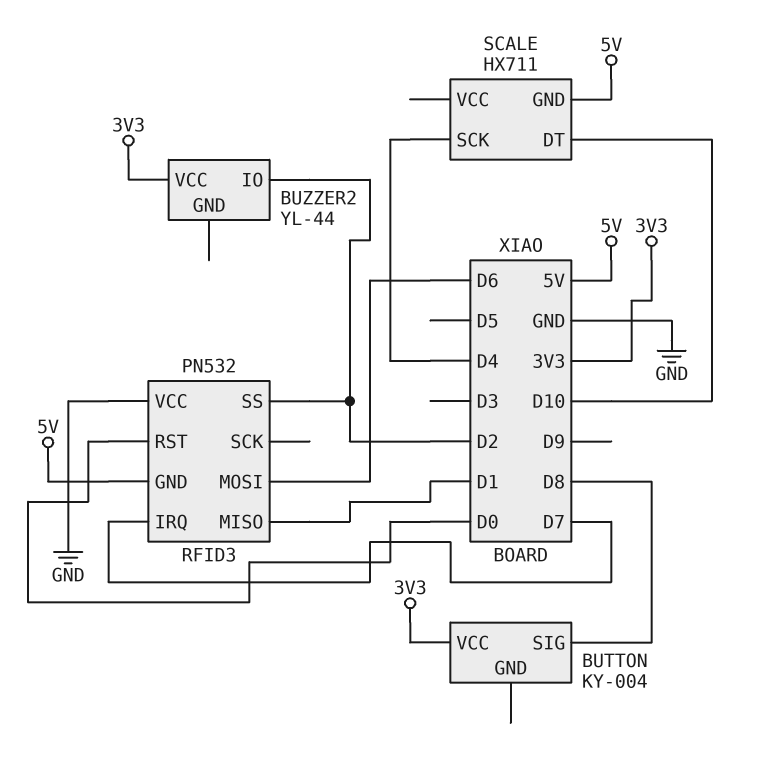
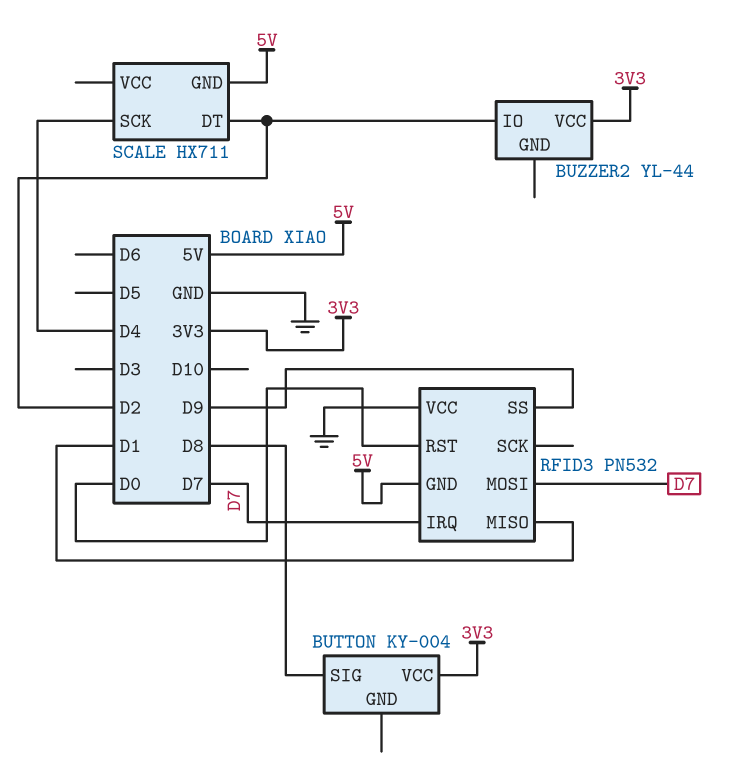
RFID3 pin MOSI: D6 -> D7
RFID3 pin SS: D2 -> D9
SCALE pin DT: D10 -> D2

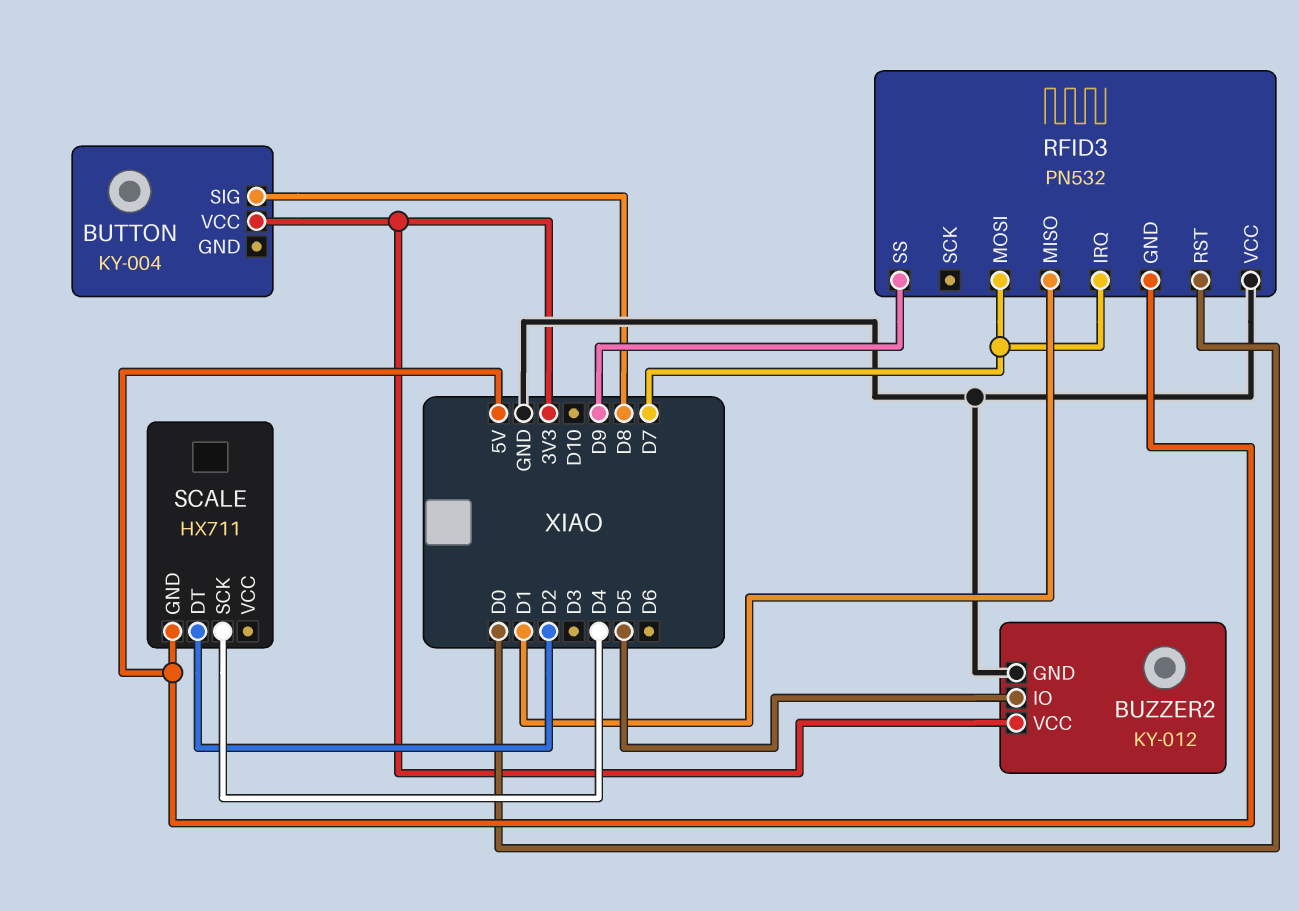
BUZZER2: YL-44 -> KY-012
BUZZER2 pin GND: none -> GND
BUZZER2 pin IO: D2 -> D5

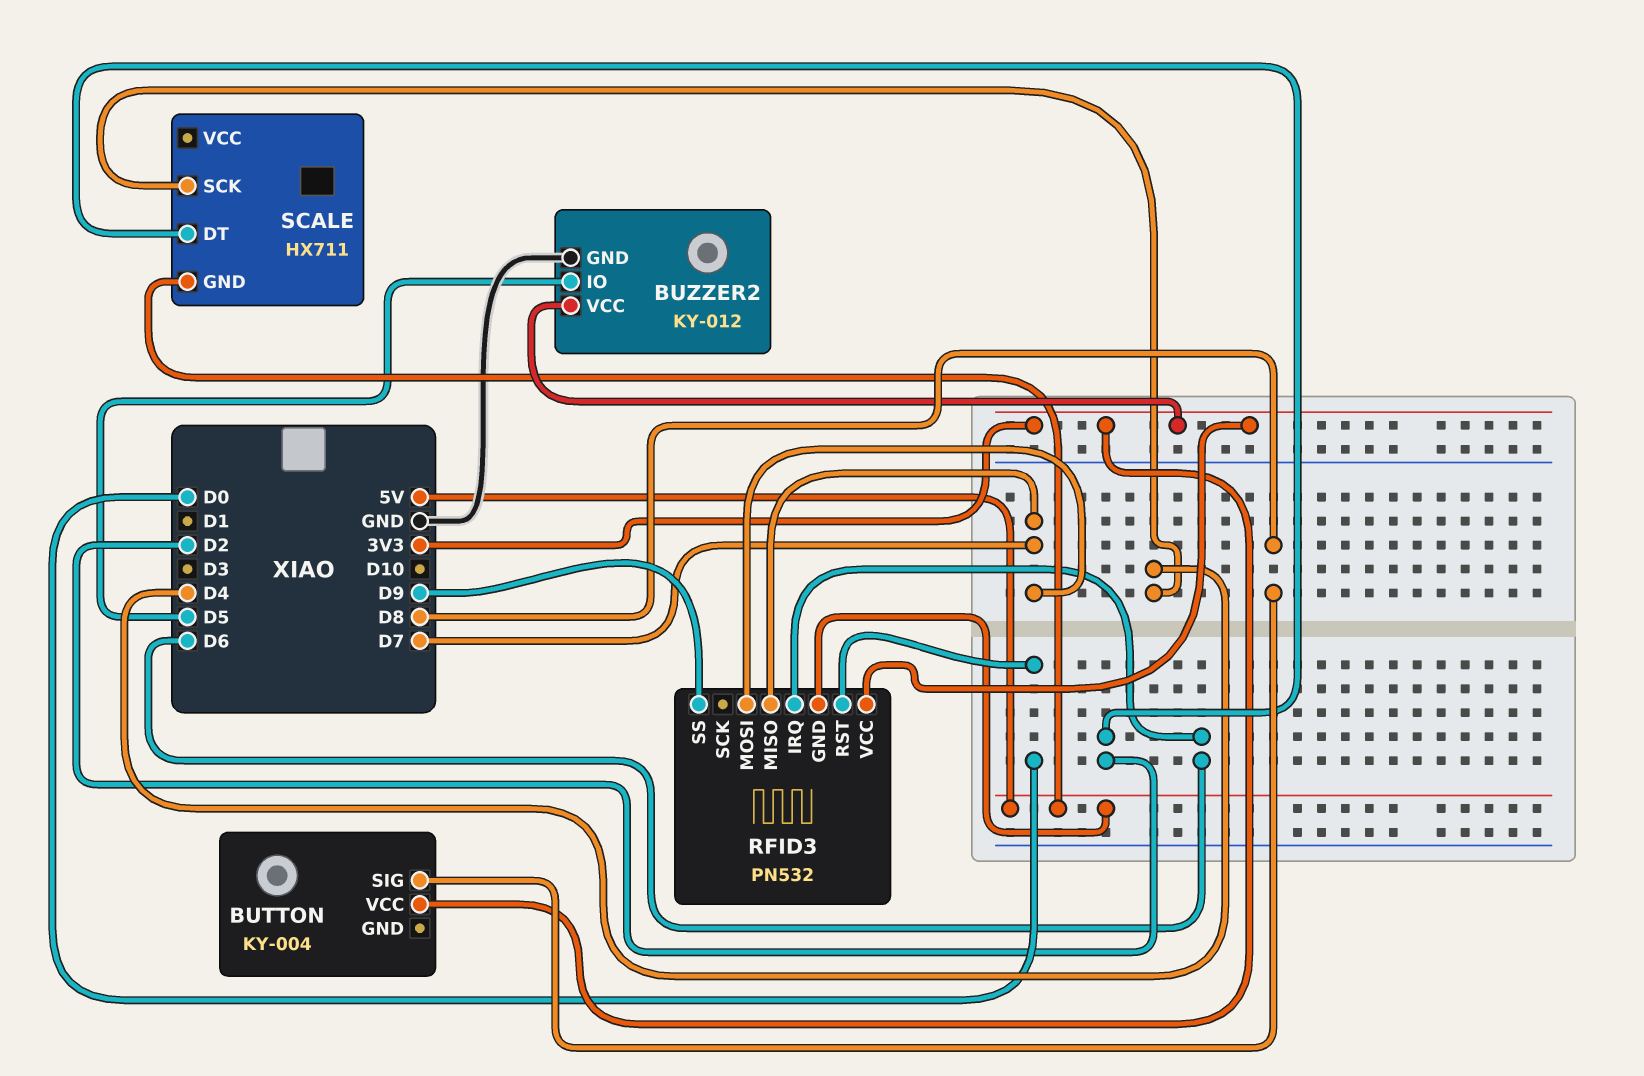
RFID3 pin IRQ: D7 -> D6
RFID3 pin MISO: D1 -> D7
RFID3 pin VCC: GND -> 3V3

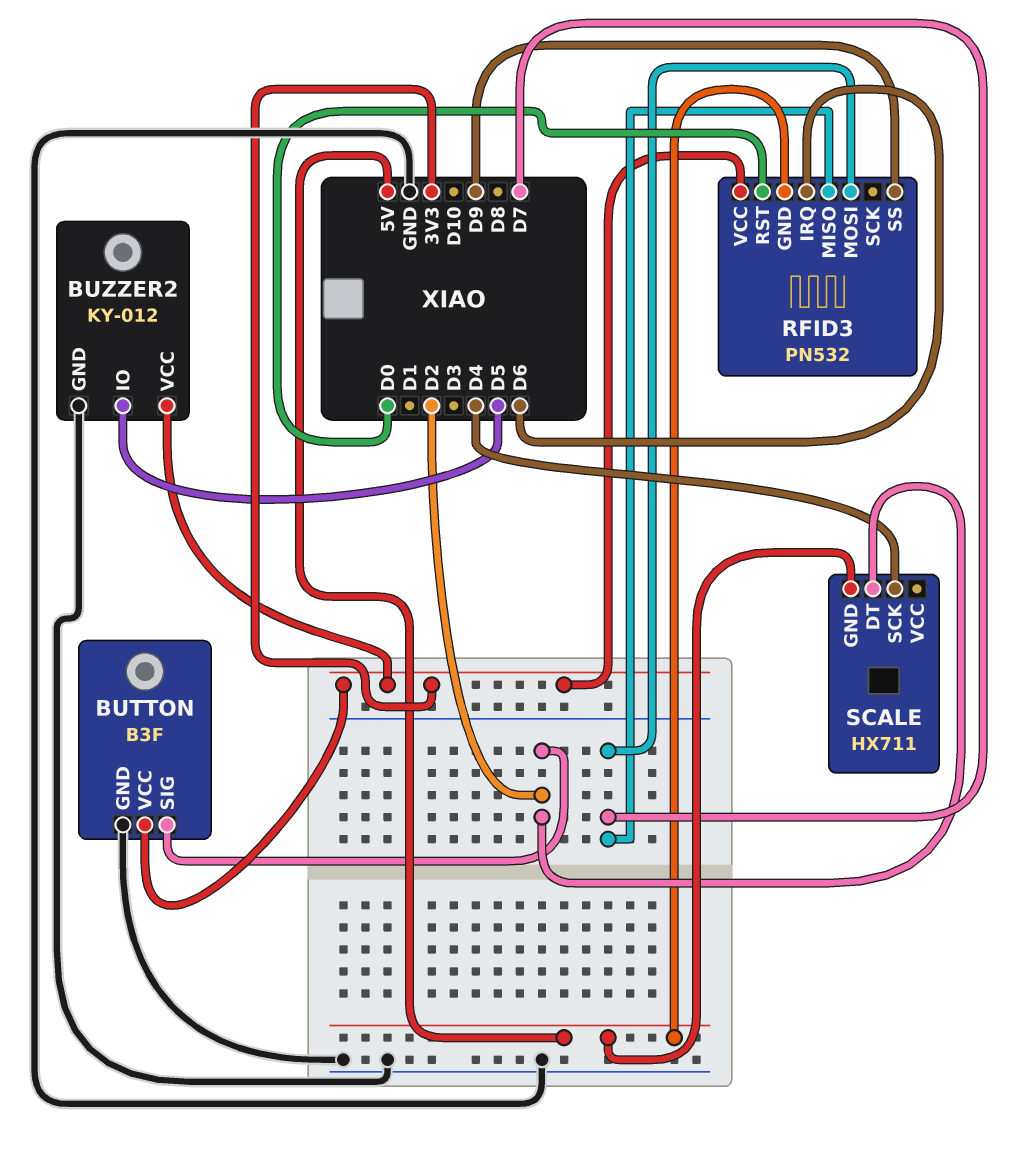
BUTTON: KY-004 -> B3F
BUTTON pin GND: none -> GND
BUTTON pin SIG: D8 -> D2

